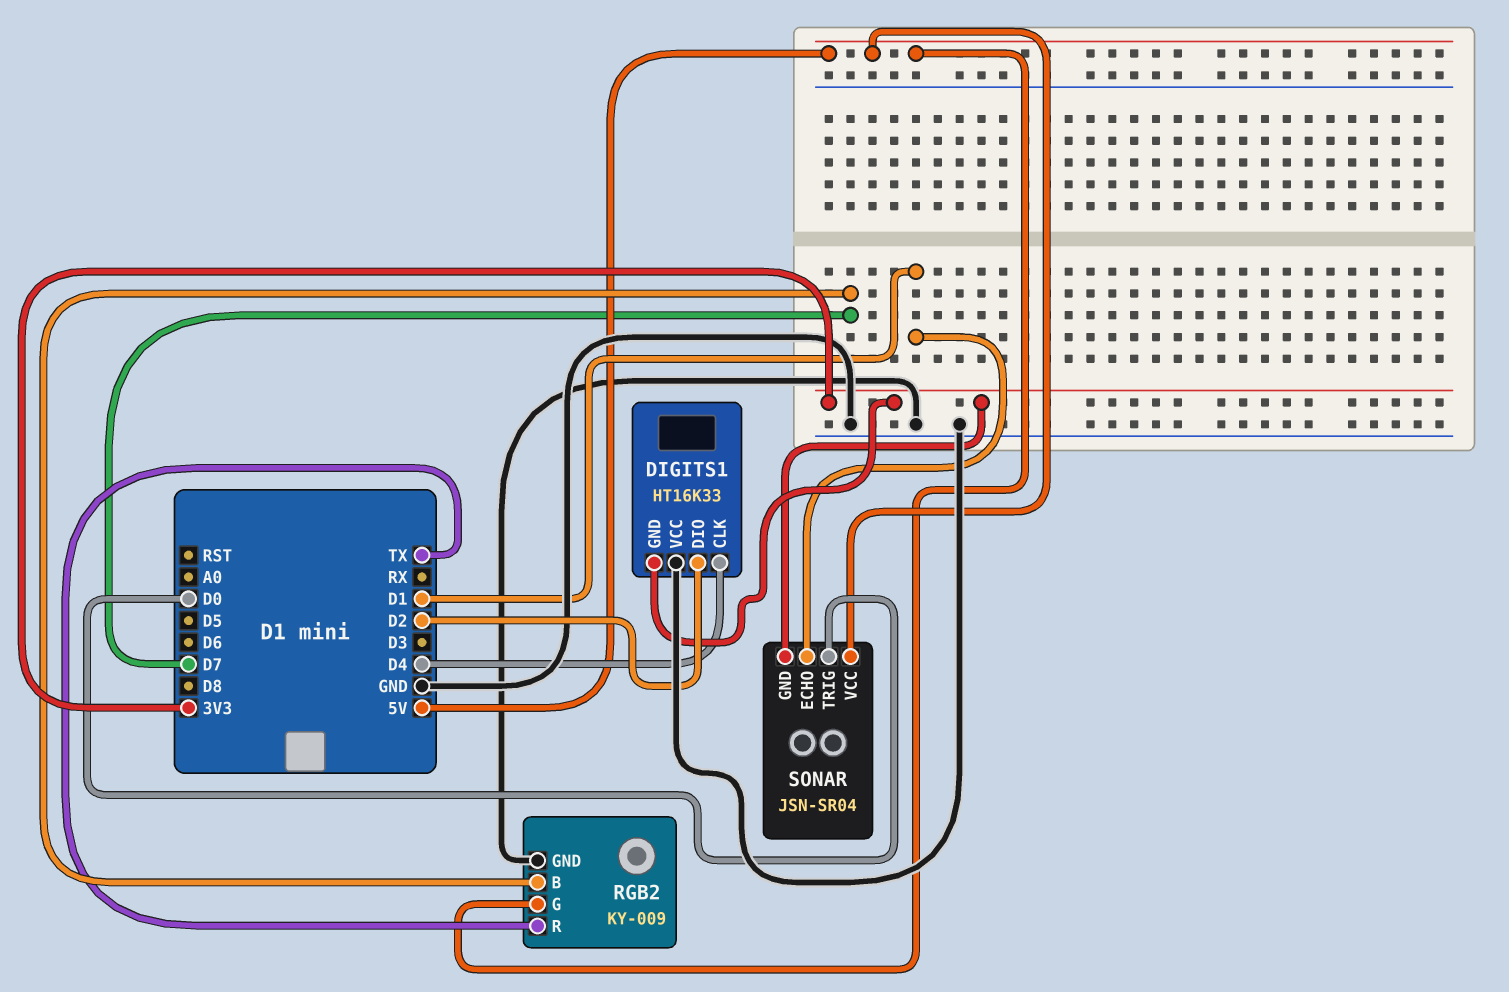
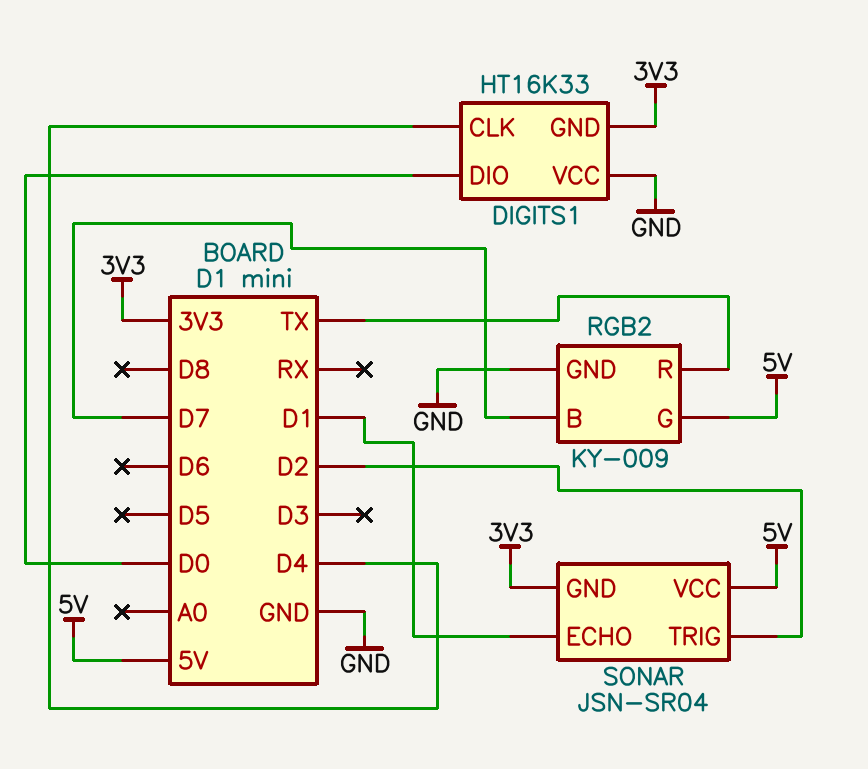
DIGITS1 pin DIO: D2 -> D0
SONAR pin TRIG: D0 -> D2

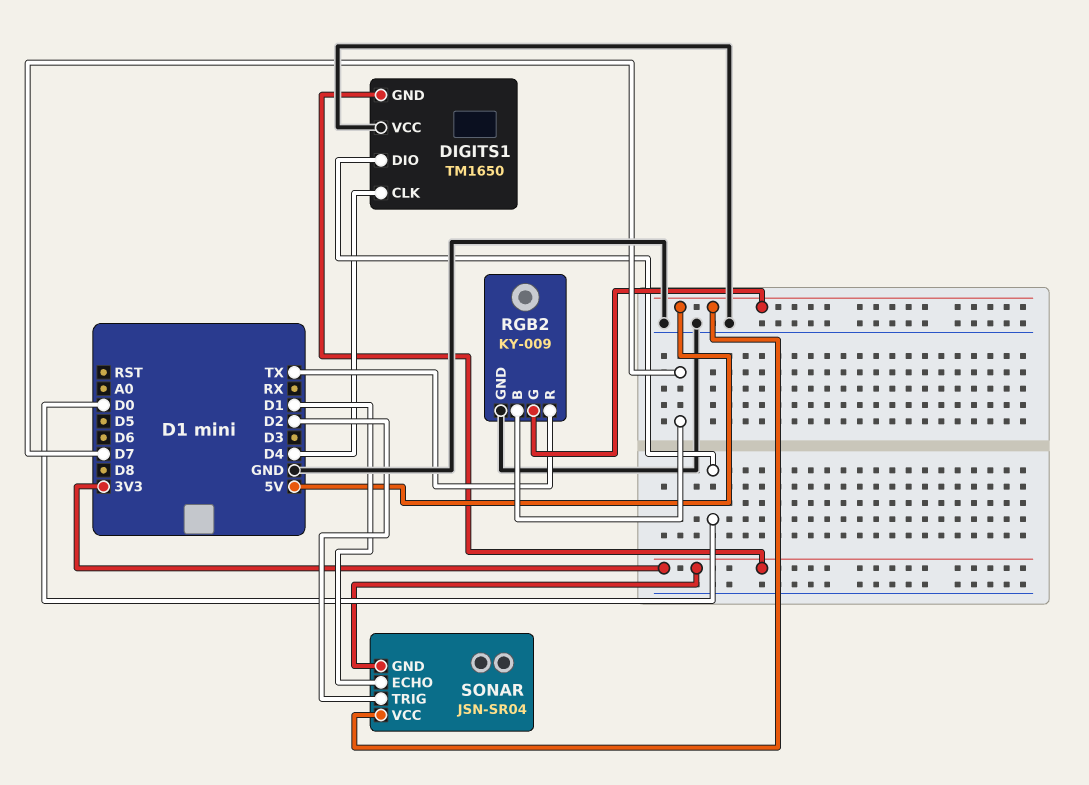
DIGITS1: HT16K33 -> TM1650

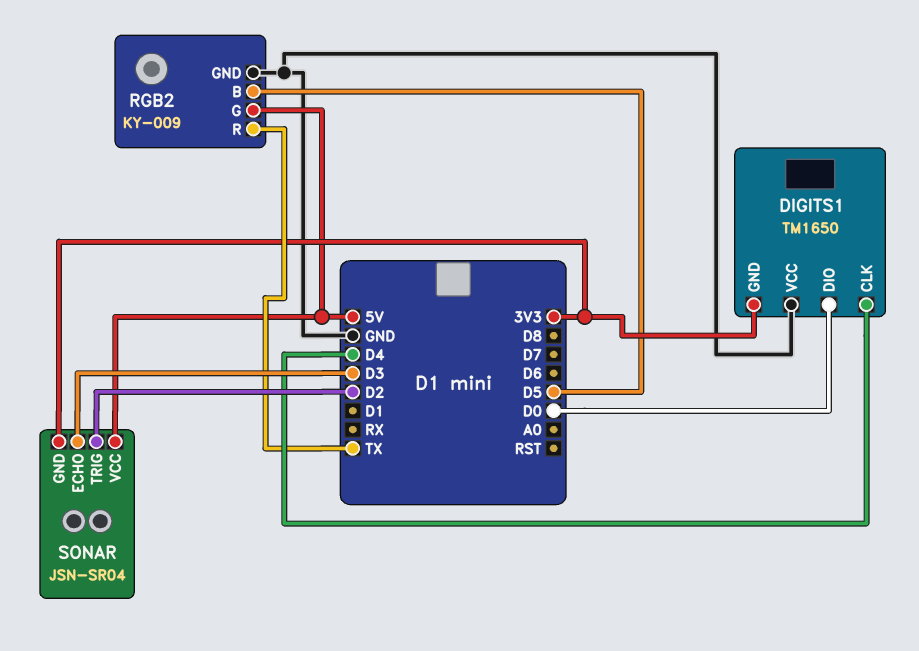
RGB2 pin B: D7 -> D5
SONAR pin ECHO: D1 -> D3

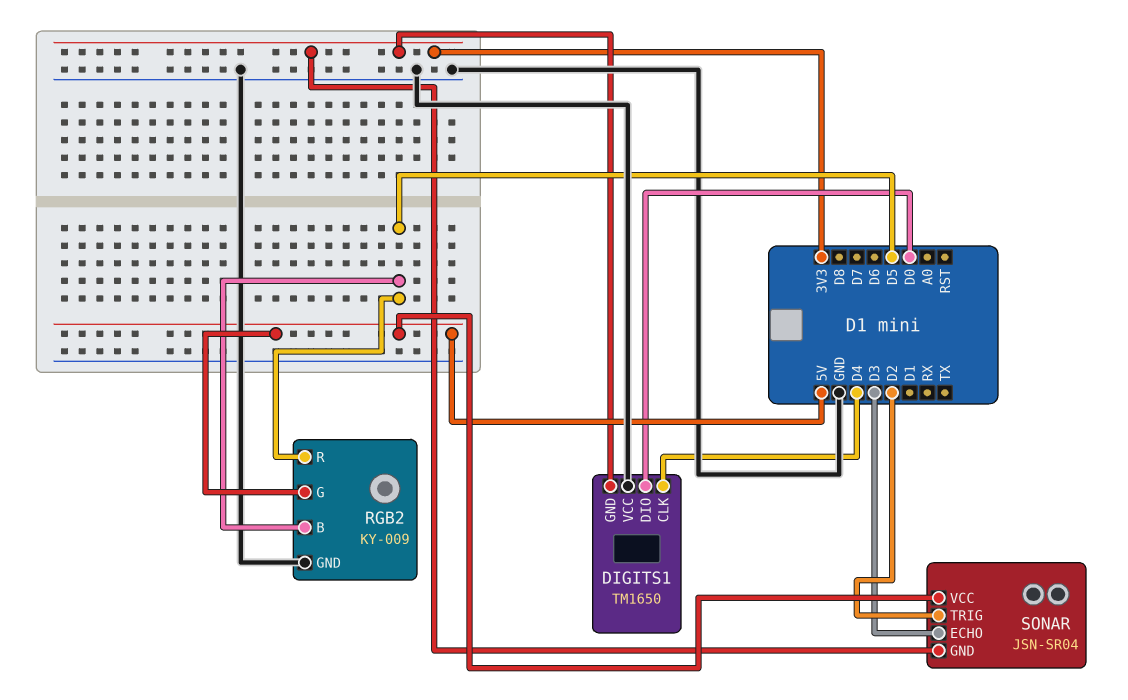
RGB2 pin R: TX -> D5

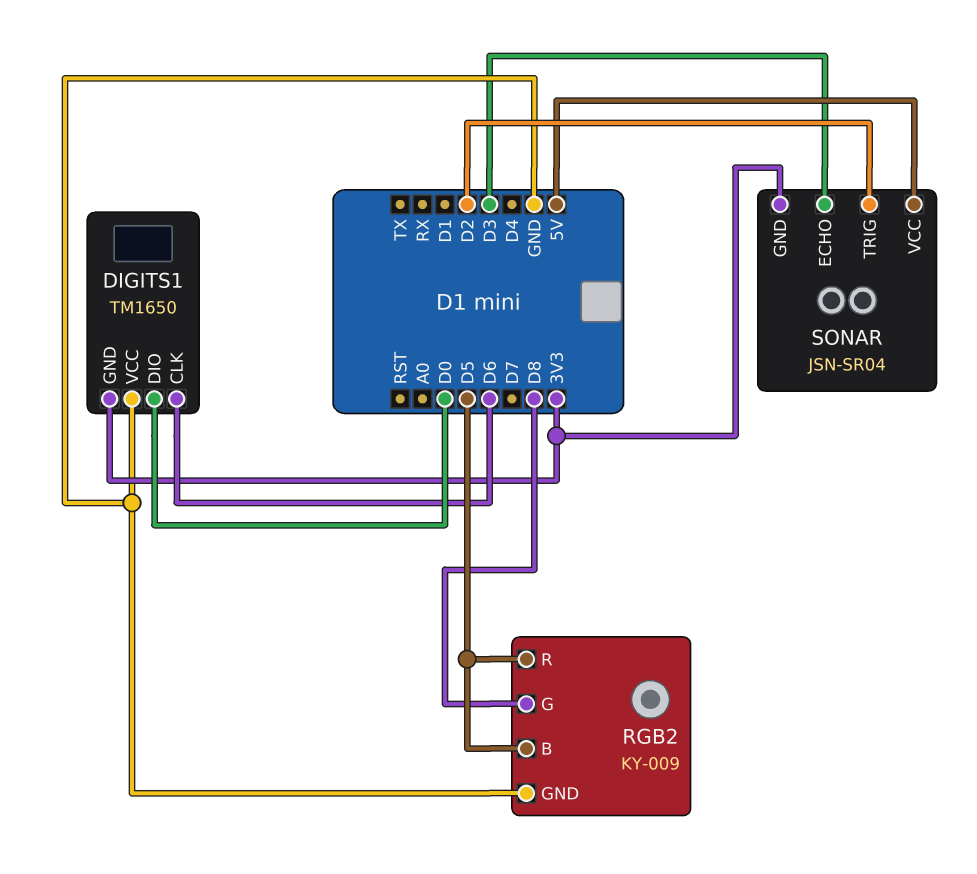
DIGITS1 pin CLK: D4 -> D6
RGB2 pin G: 5V -> D8

